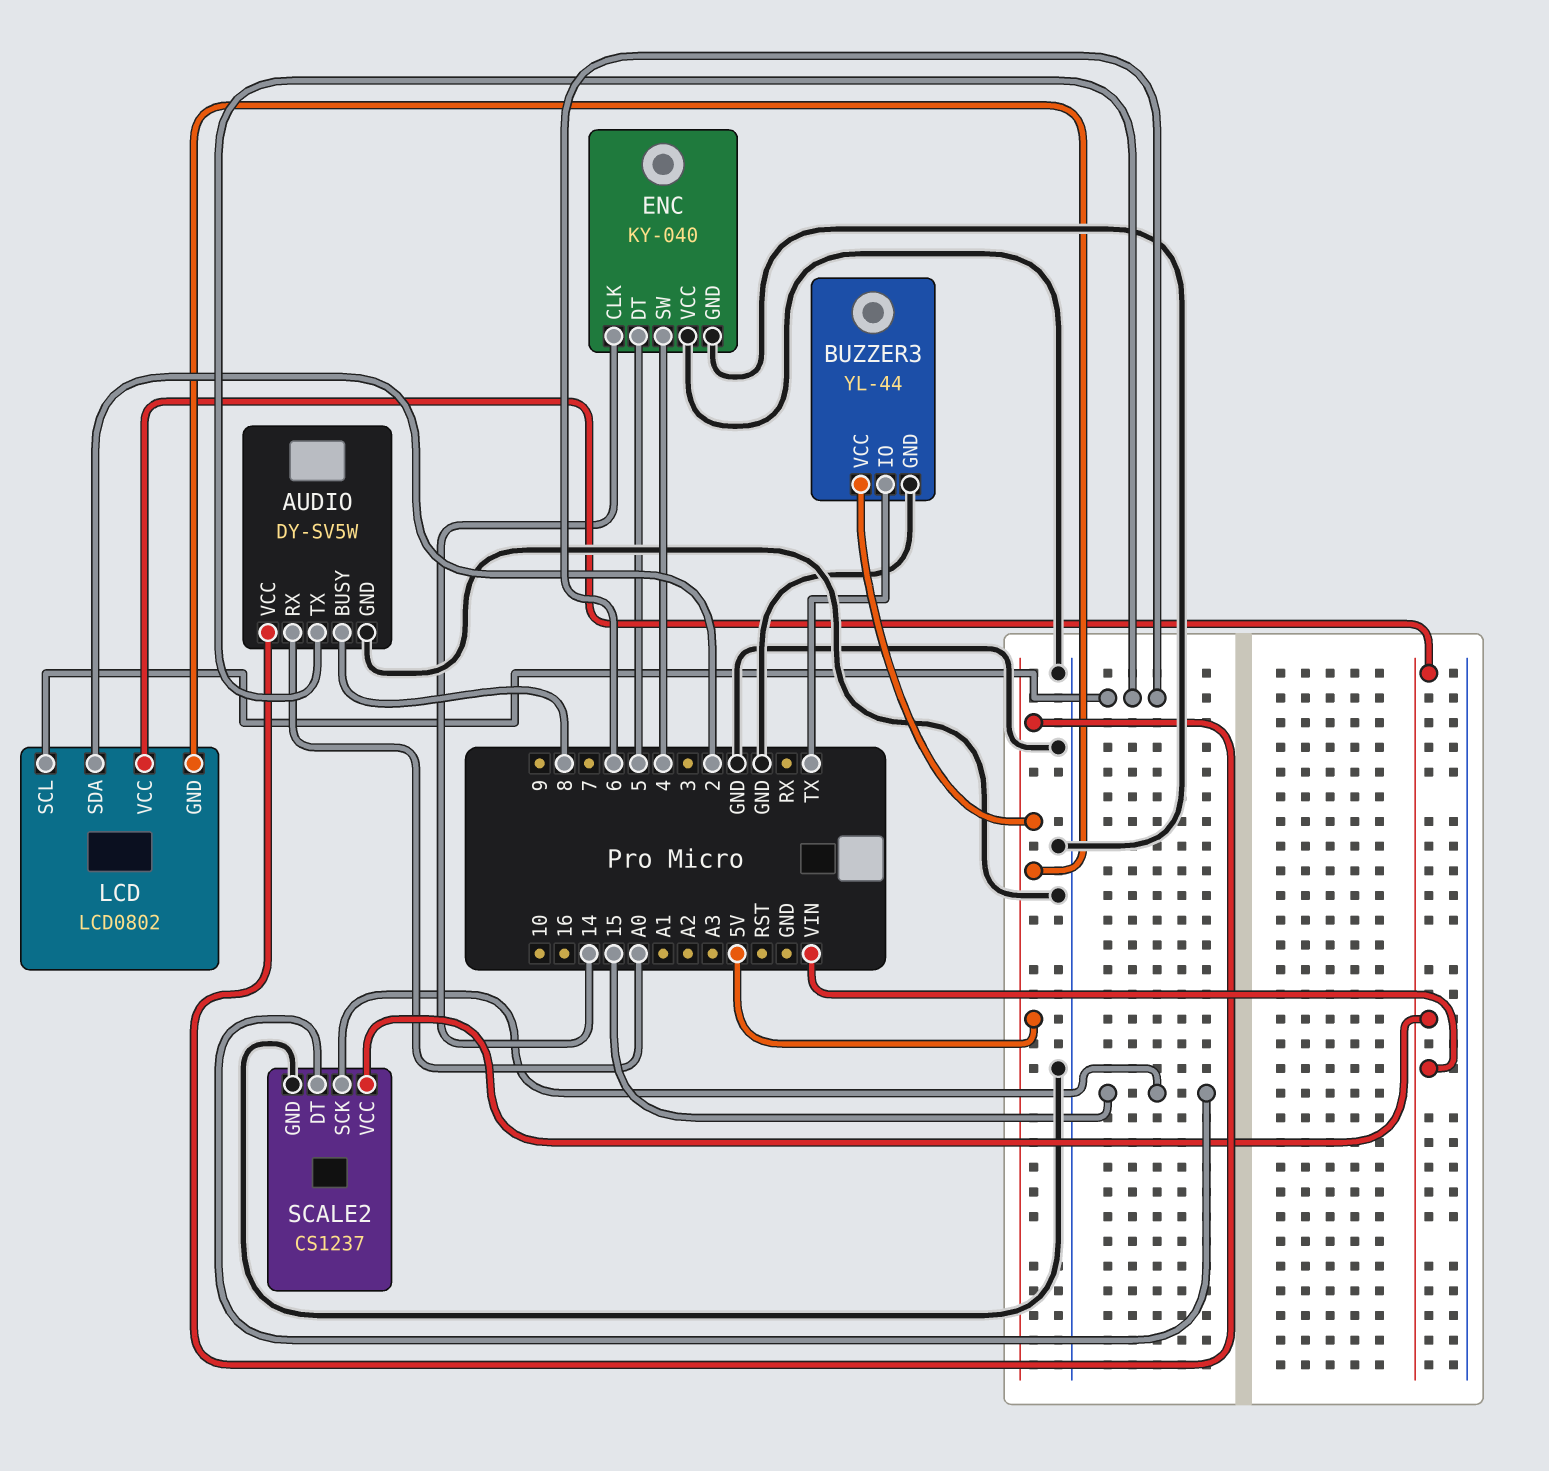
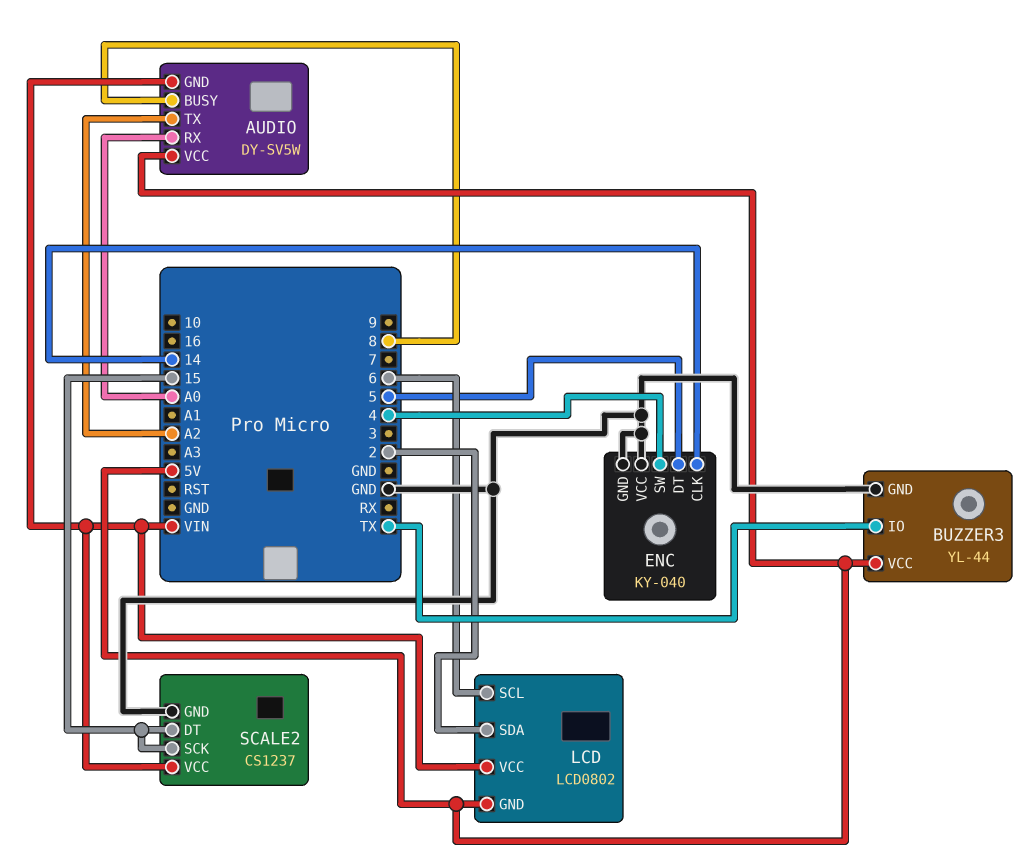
AUDIO pin GND: GND -> VIN
AUDIO pin TX: 6 -> A2

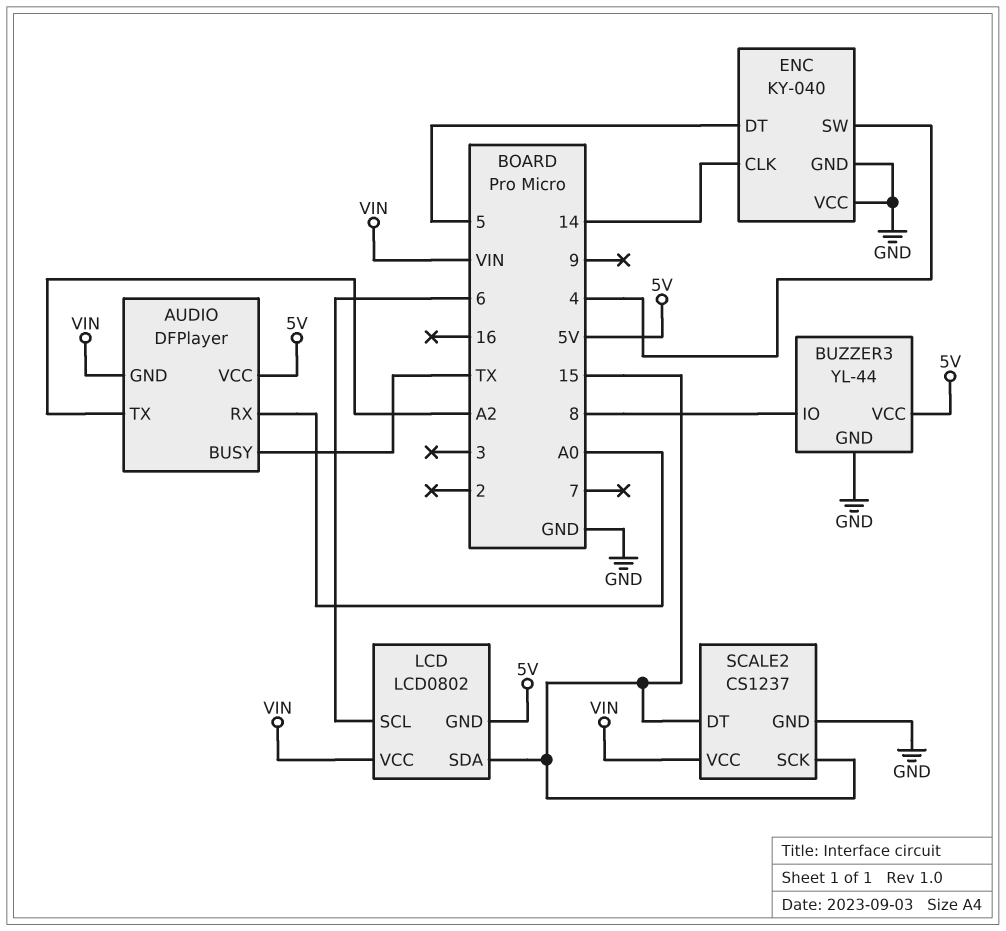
AUDIO: DY-SV5W -> DFPlayer
AUDIO pin BUSY: 8 -> TX
BUZZER3 pin IO: TX -> 8
LCD pin SDA: 2 -> 15

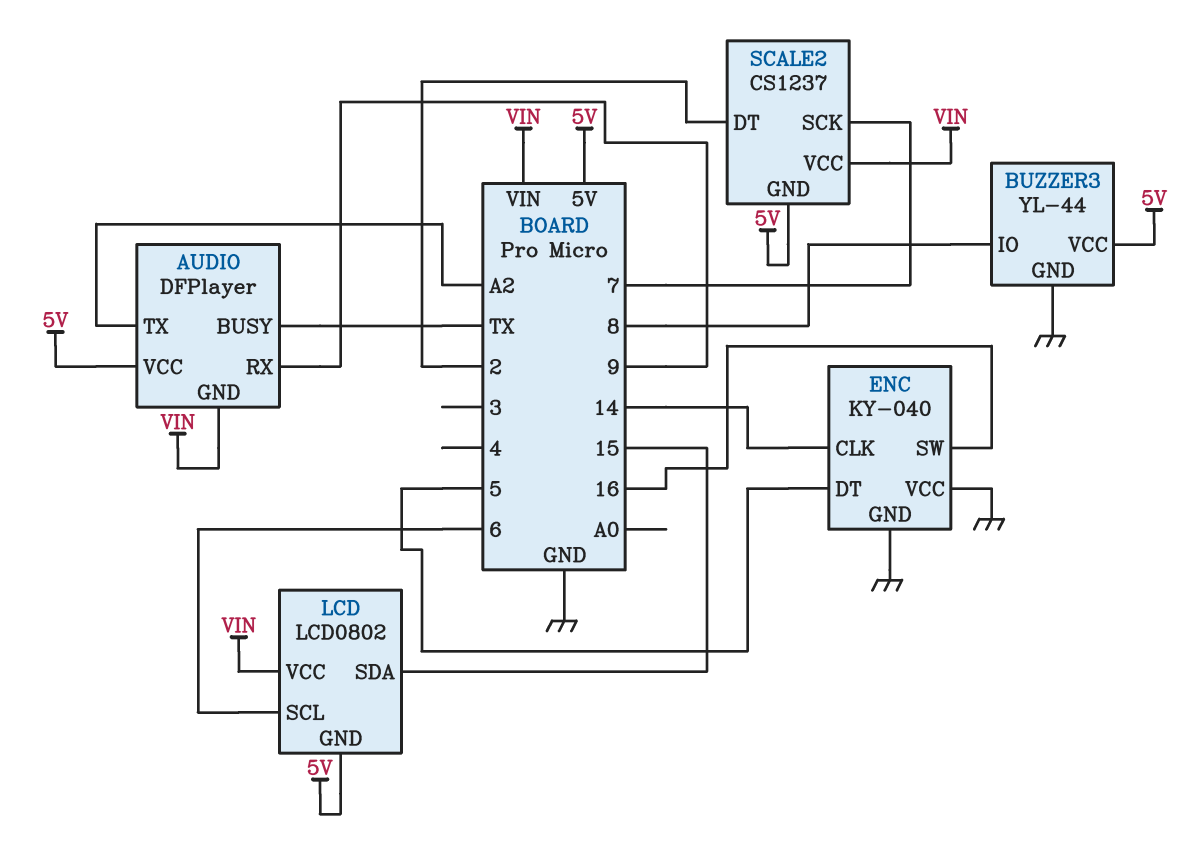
AUDIO pin RX: A0 -> 9
ENC pin SW: 4 -> 16
SCALE2 pin DT: 15 -> 2
SCALE2 pin GND: GND -> 5V
SCALE2 pin SCK: 15 -> 7

